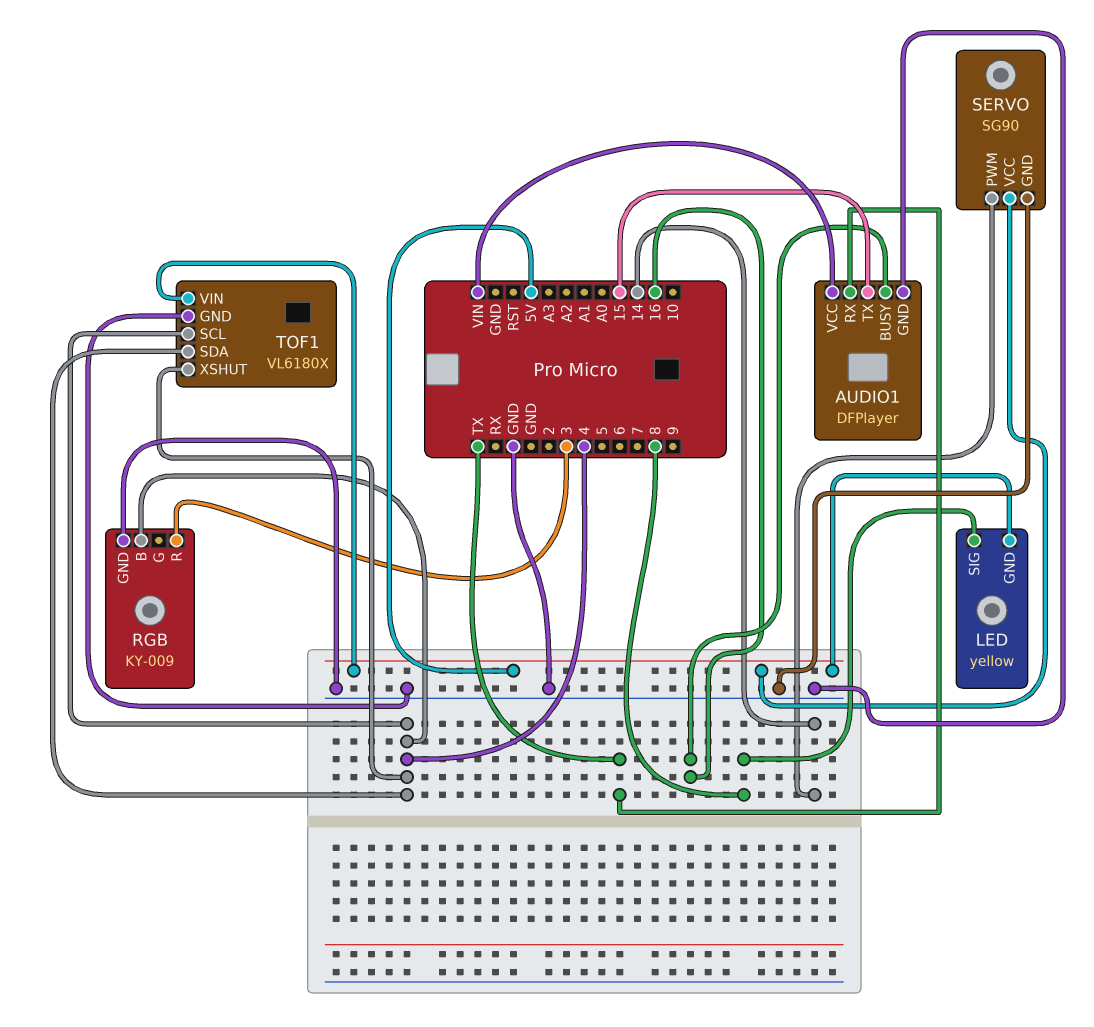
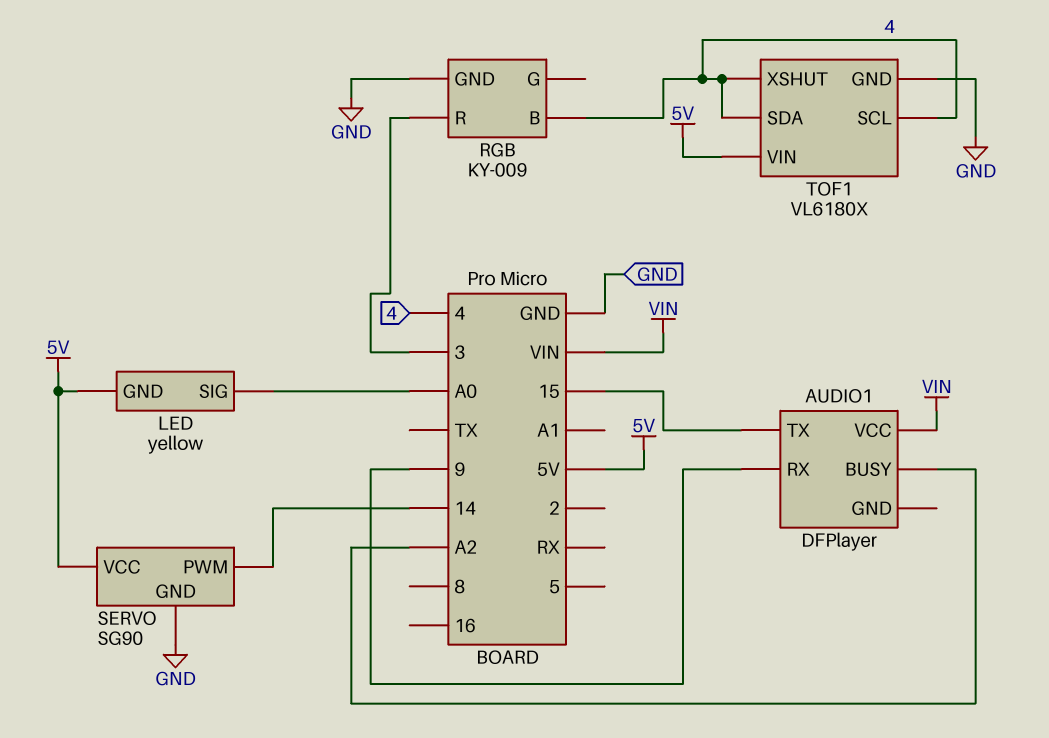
AUDIO1 pin BUSY: 16 -> A2
AUDIO1 pin GND: GND -> none
AUDIO1 pin RX: TX -> 9
LED pin SIG: 8 -> A0

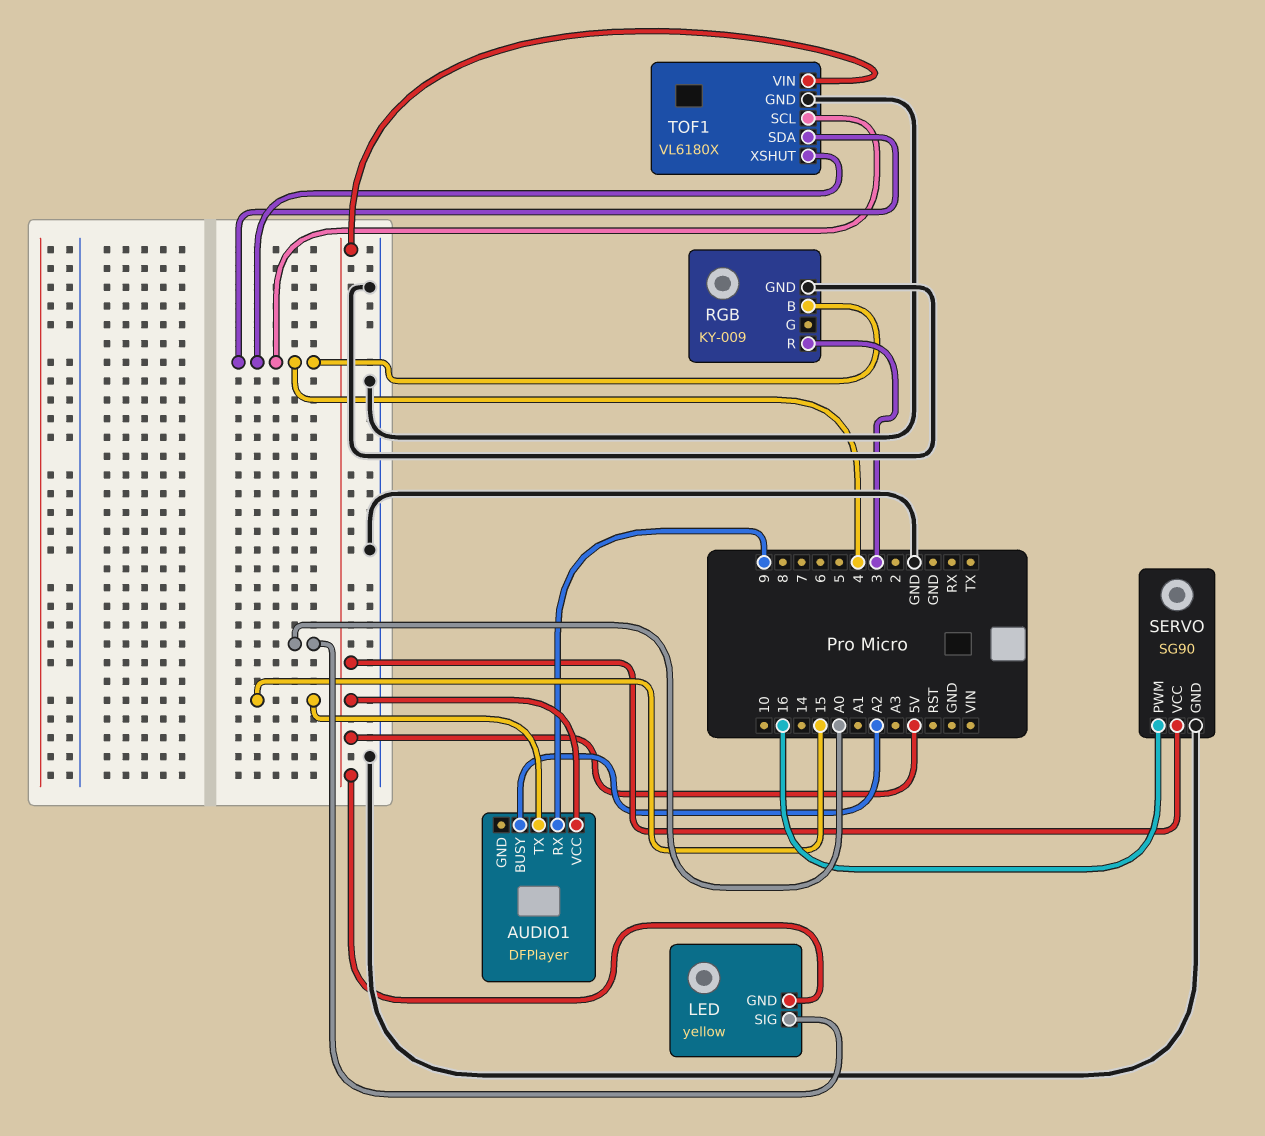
AUDIO1 pin VCC: VIN -> 5V
SERVO pin PWM: 14 -> 16

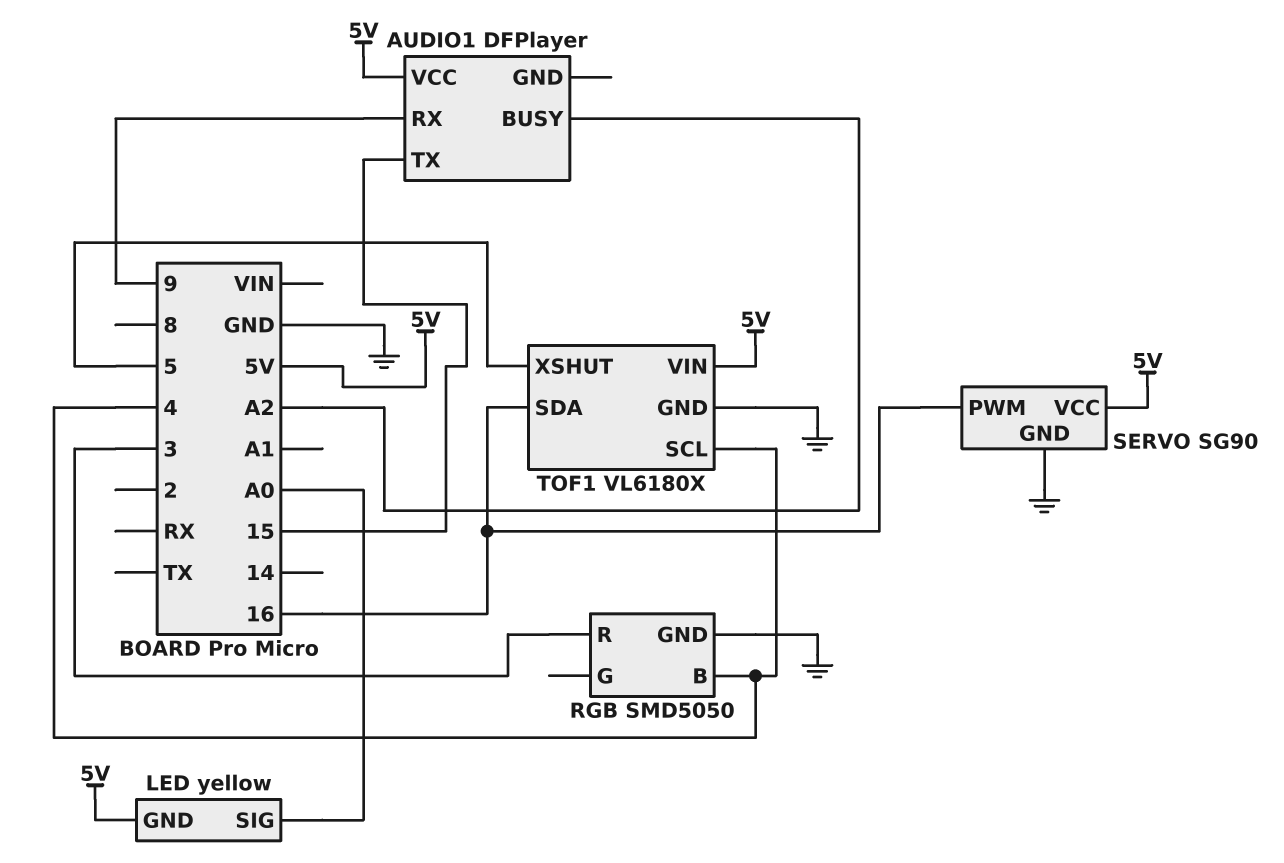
RGB: KY-009 -> SMD5050
TOF1 pin SDA: 4 -> 16
TOF1 pin XSHUT: 4 -> 5

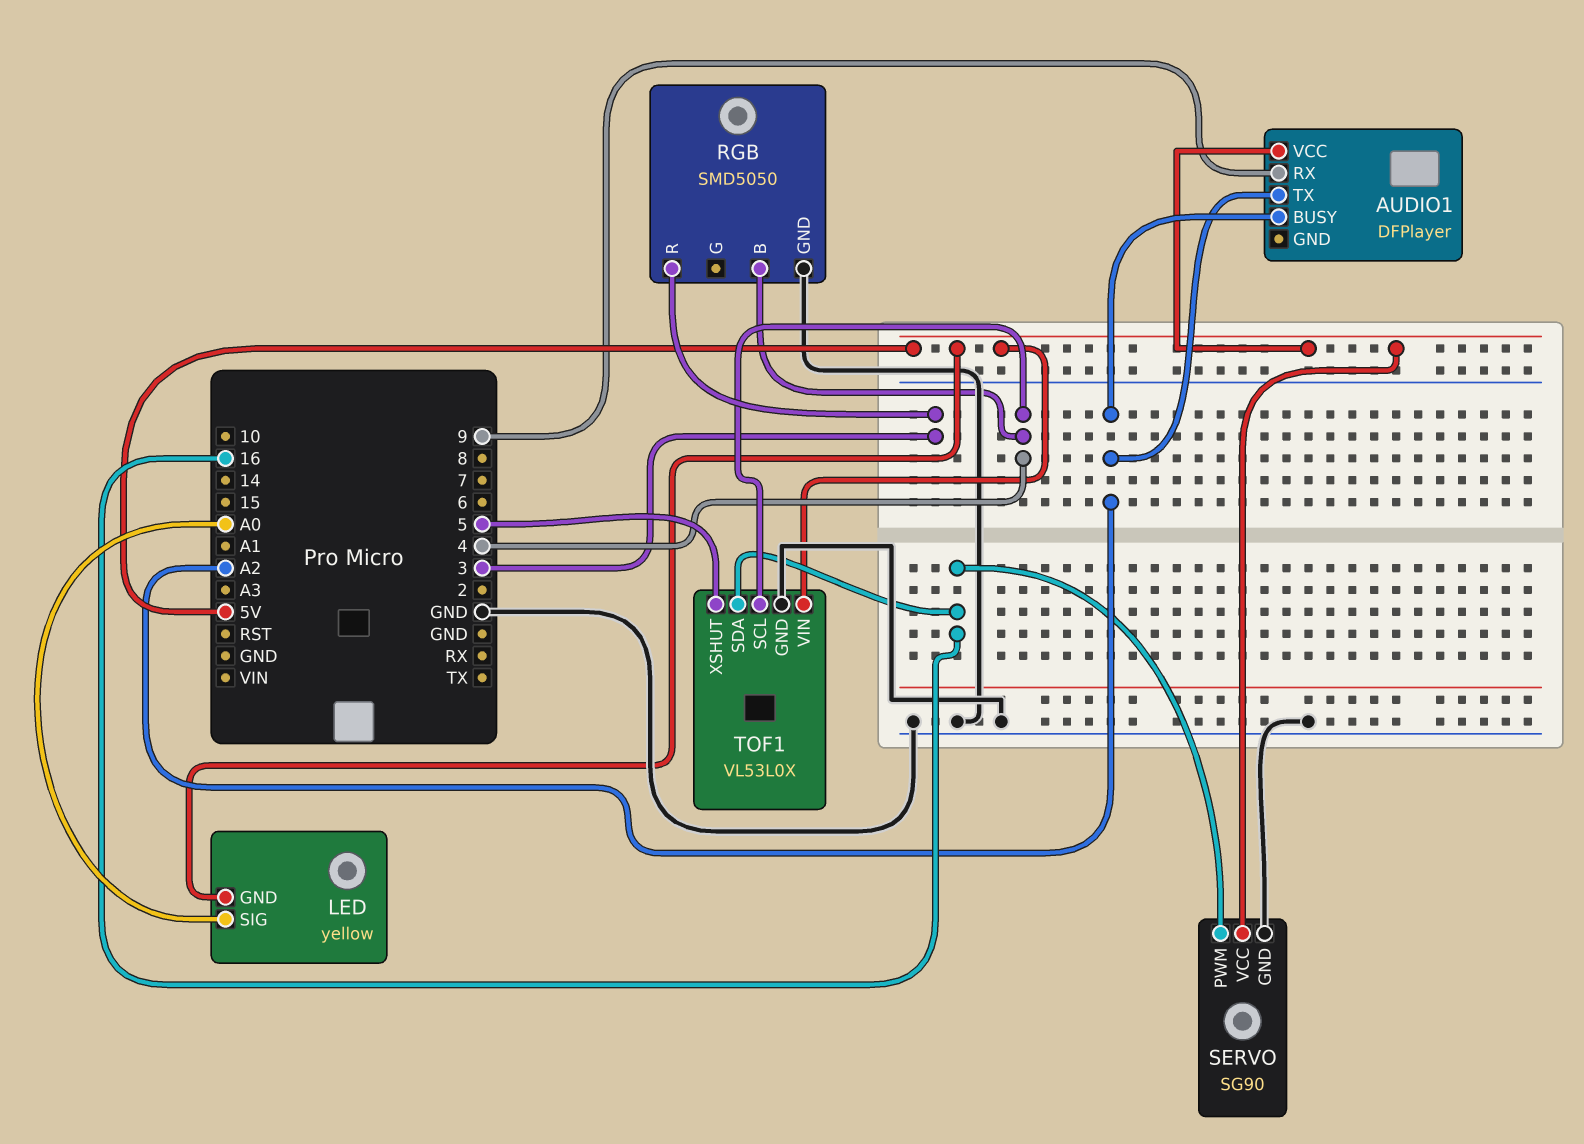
AUDIO1 pin TX: 15 -> A2
TOF1: VL6180X -> VL53L0X

